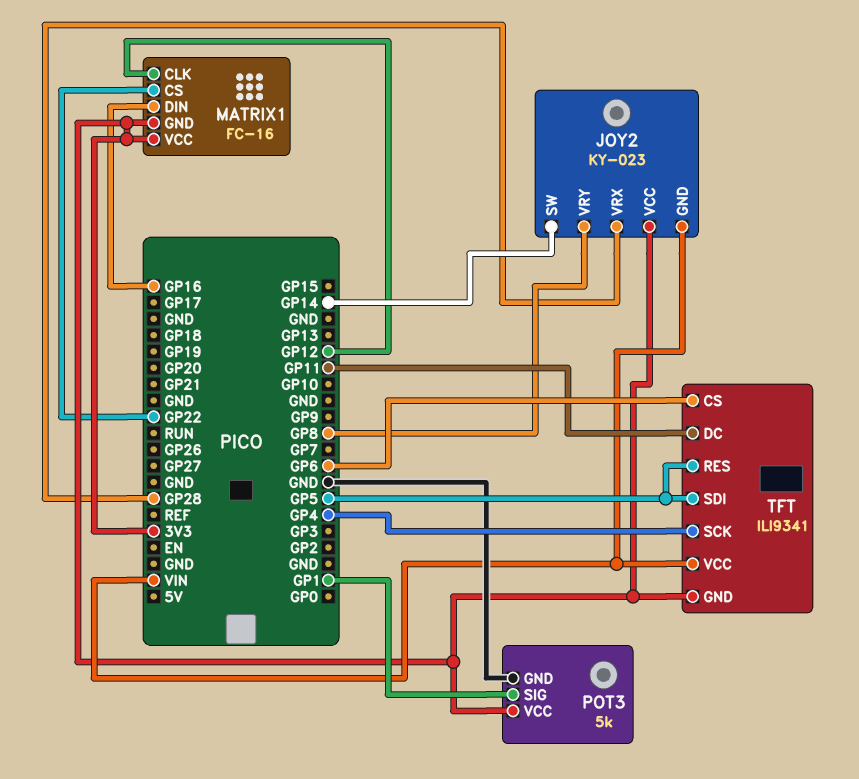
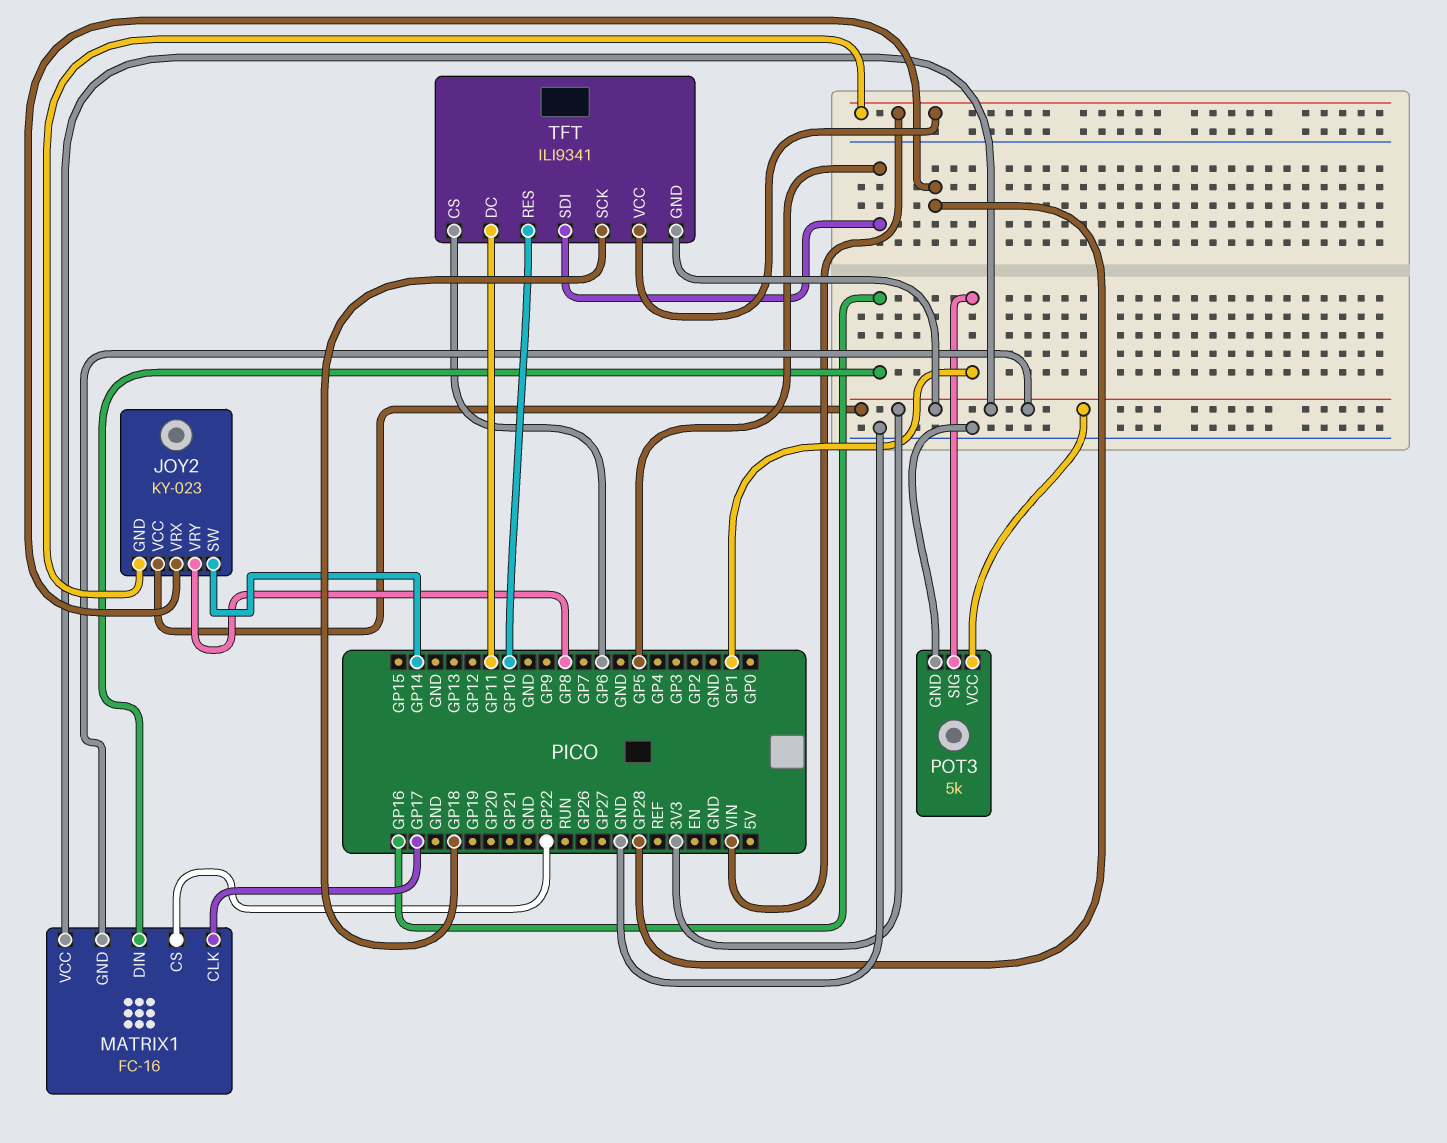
MATRIX1 pin CLK: GP12 -> GP17
TFT pin RES: GP5 -> GP10
TFT pin SCK: GP4 -> GP18

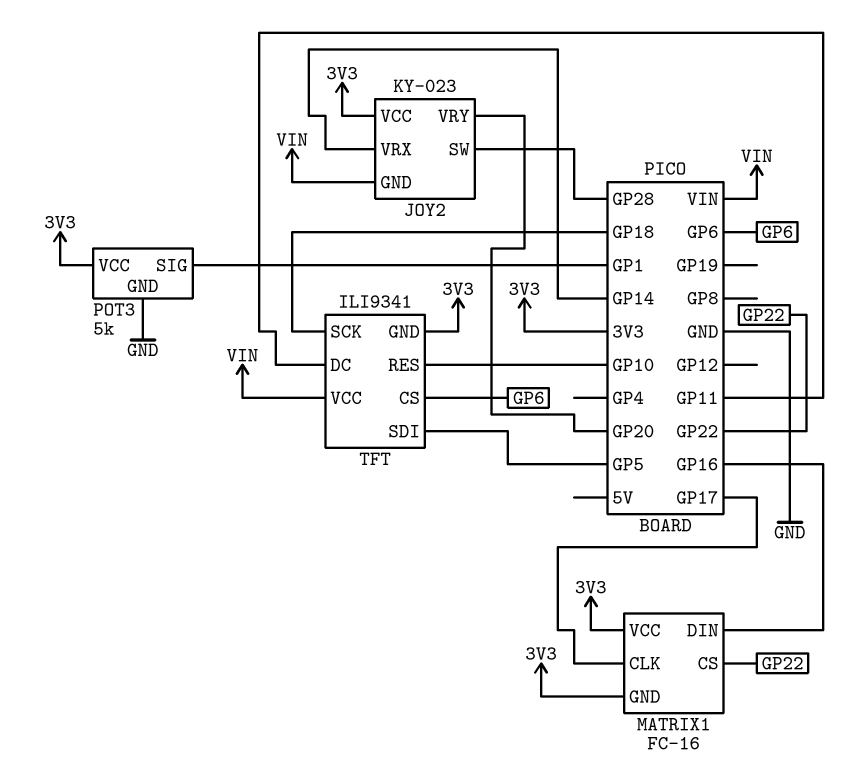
JOY2 pin SW: GP14 -> GP28
JOY2 pin VRX: GP28 -> GP14
JOY2 pin VRY: GP8 -> GP20

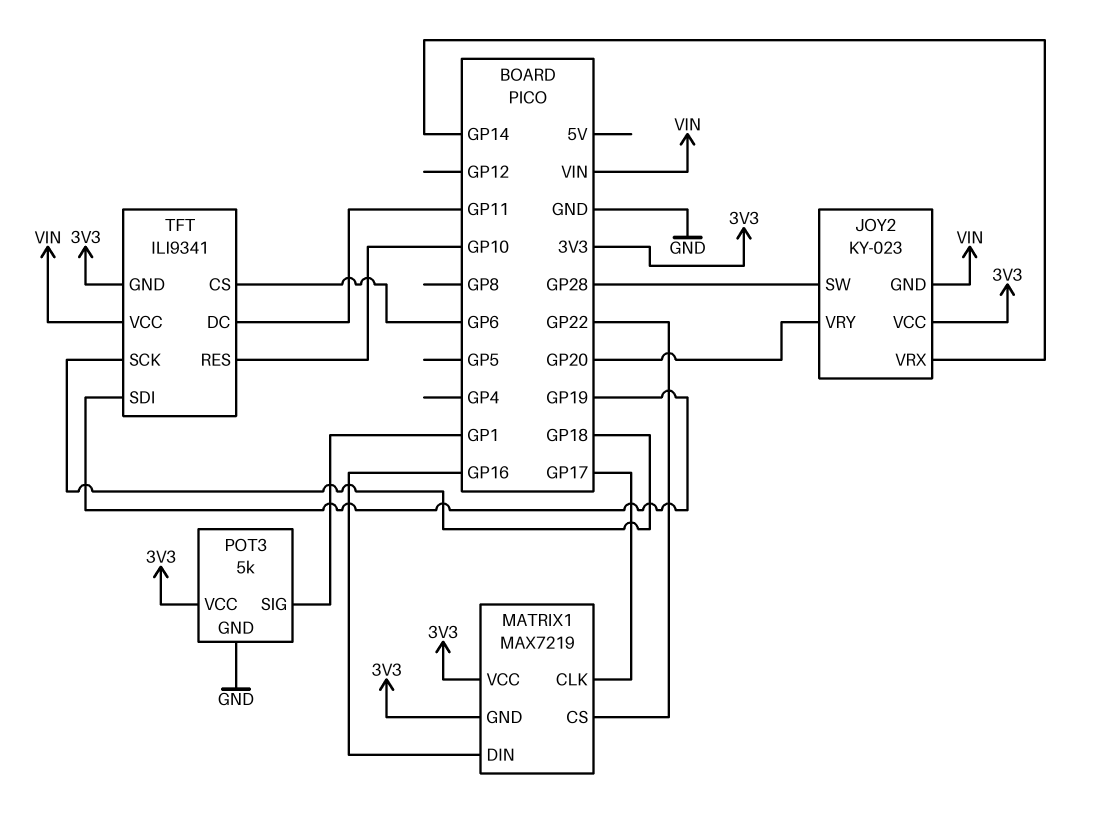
MATRIX1: FC-16 -> MAX7219
TFT pin SDI: GP5 -> GP19

